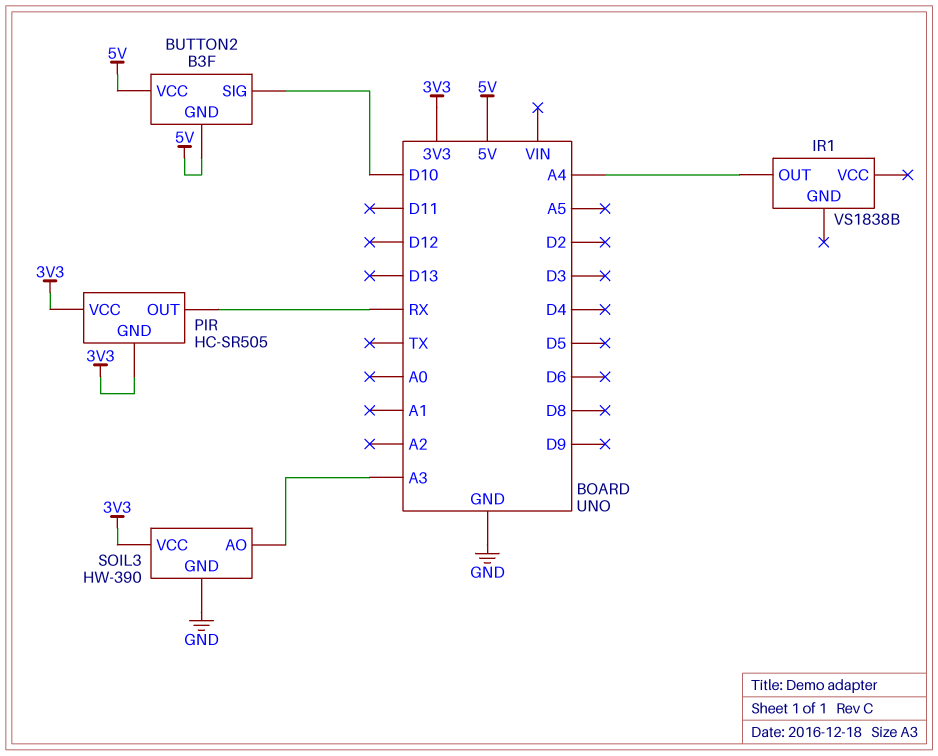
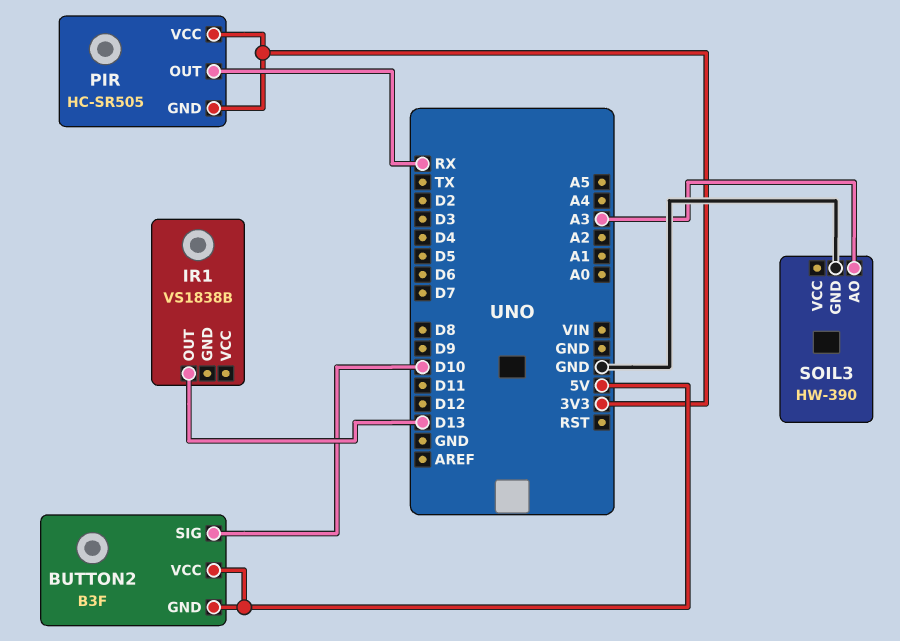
IR1 pin OUT: A4 -> D13
SOIL3 pin VCC: 3V3 -> none

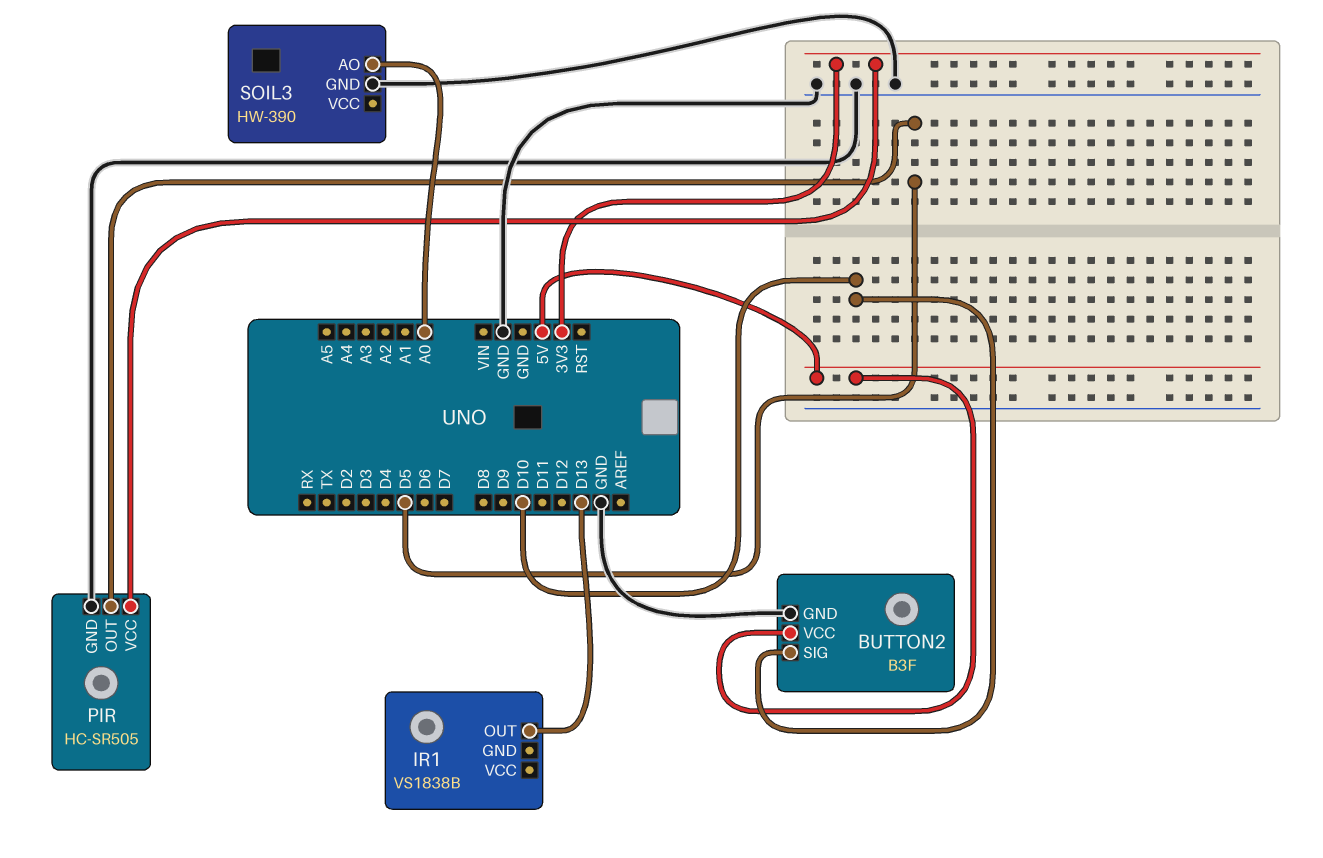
BUTTON2 pin GND: 5V -> GND
PIR pin GND: 3V3 -> GND
PIR pin OUT: RX -> D5
SOIL3 pin AO: A3 -> A0

